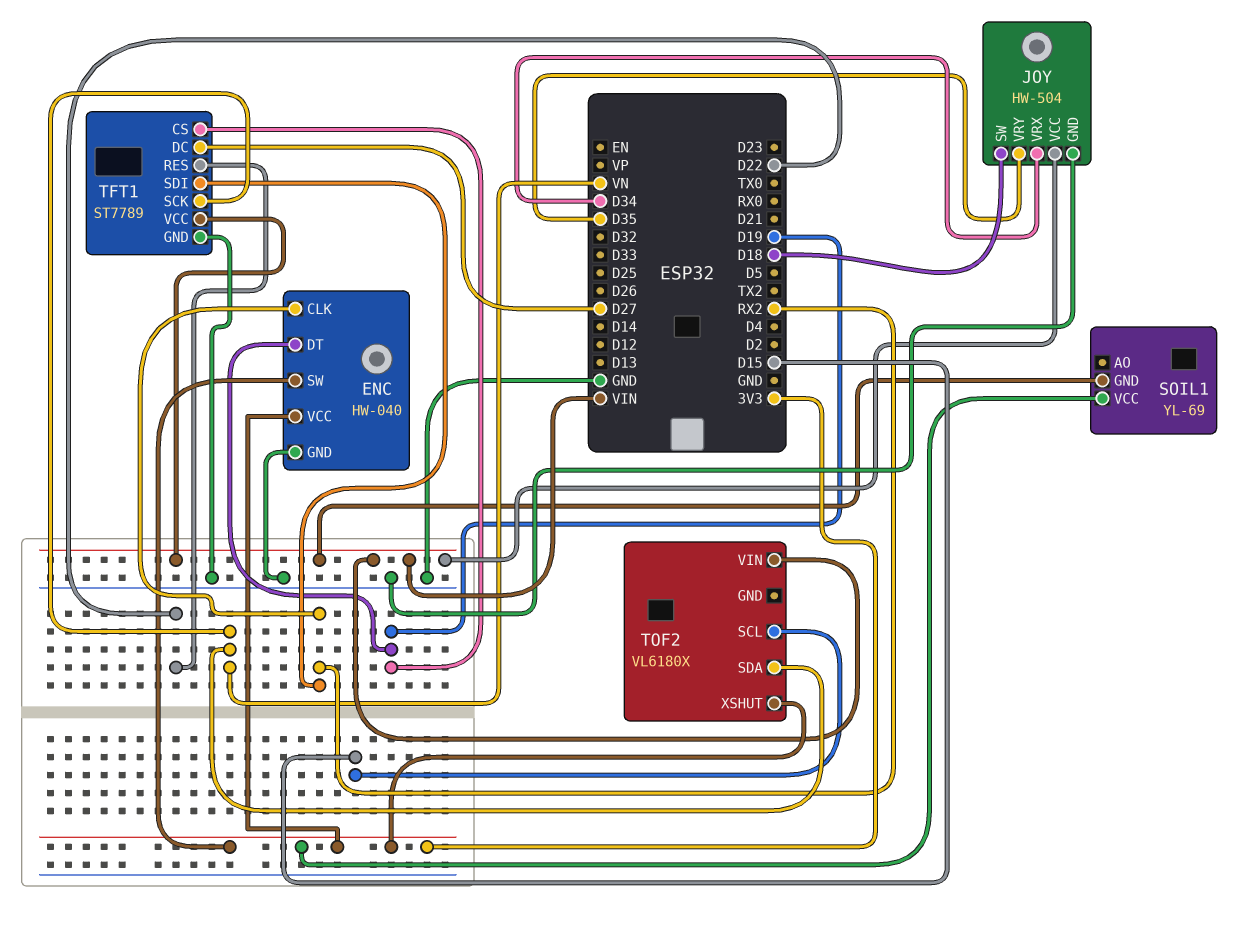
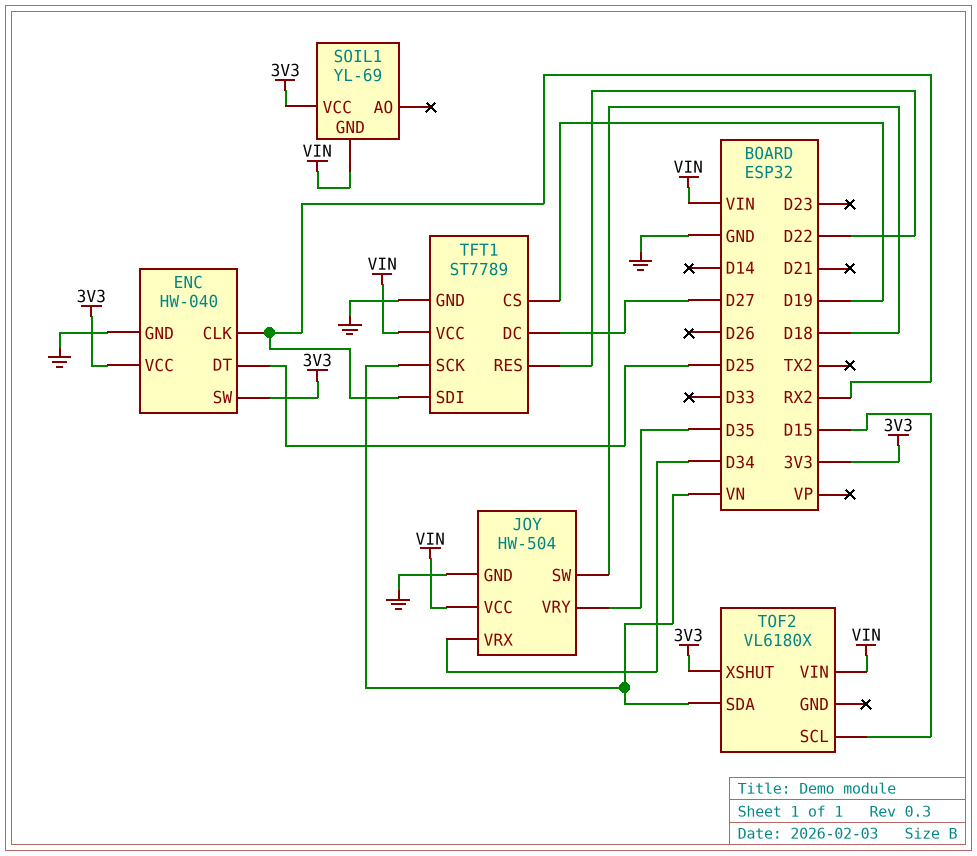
ENC pin DT: D19 -> D25

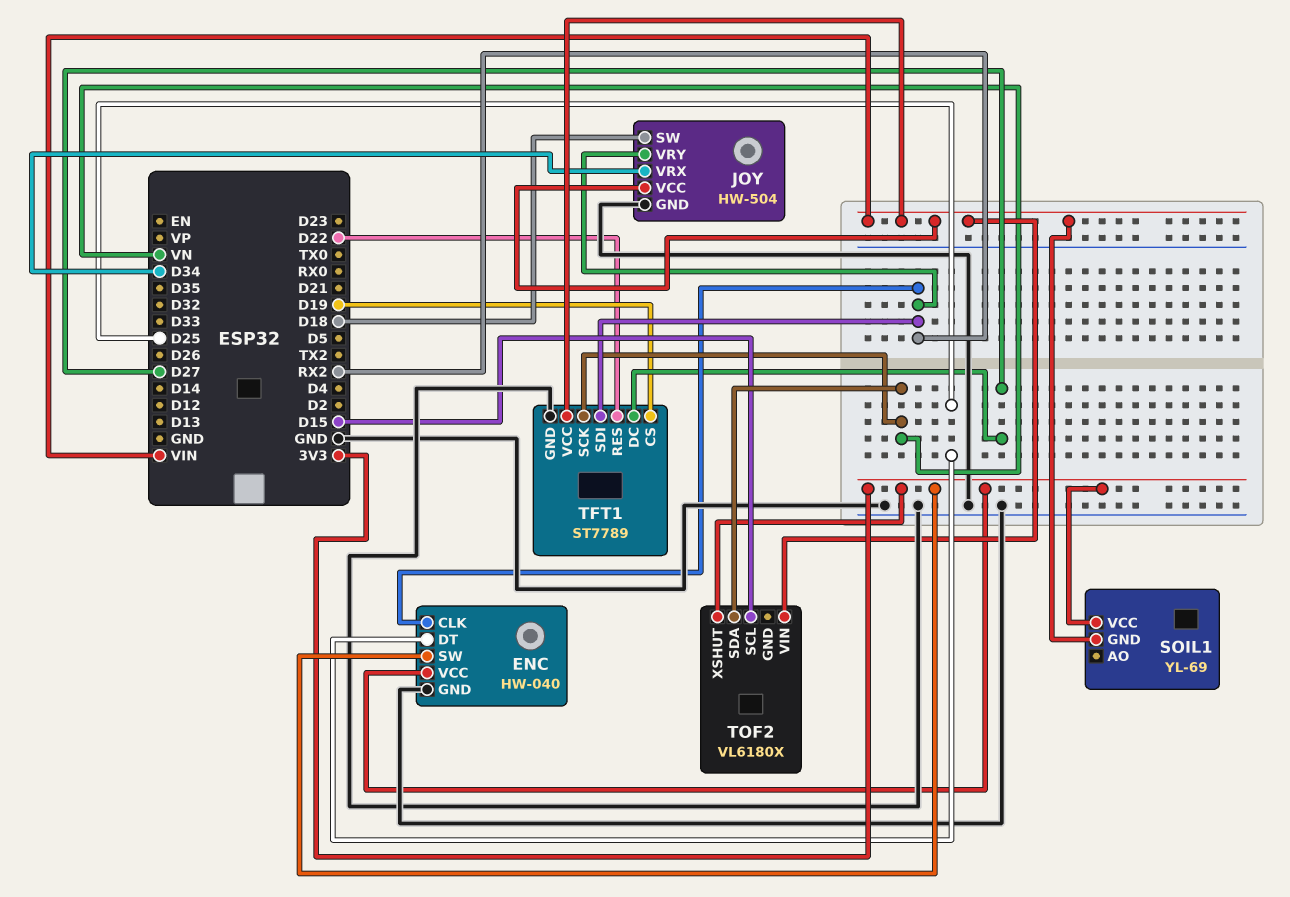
JOY pin VRY: D35 -> RX2

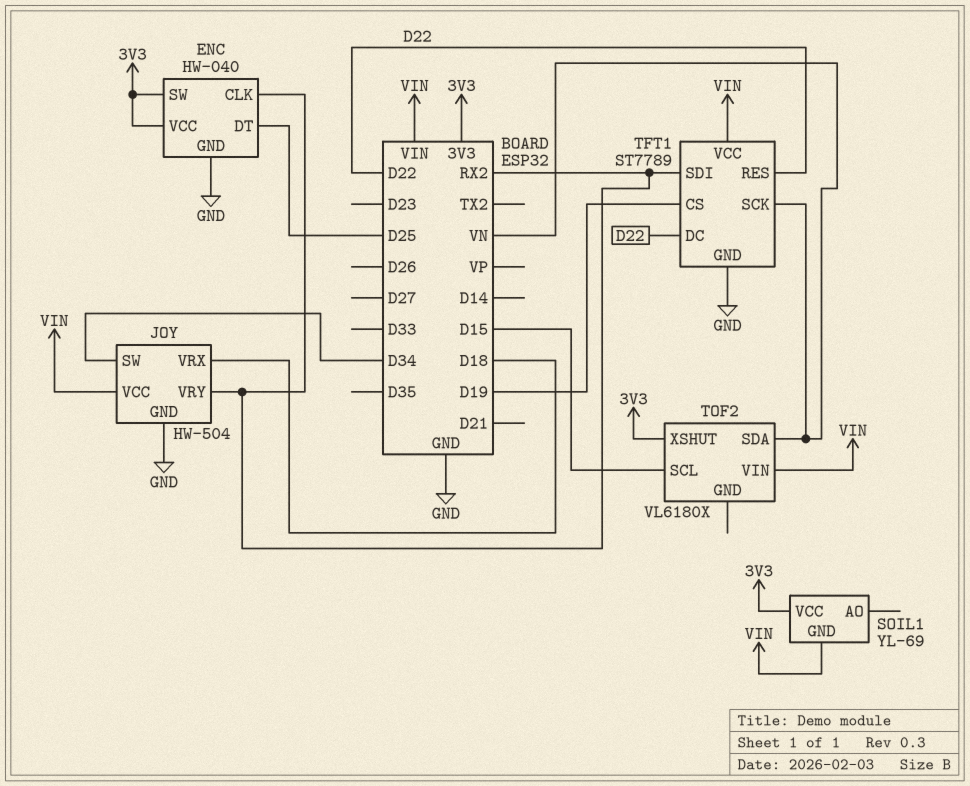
JOY pin SW: D18 -> D34
JOY pin VRX: D34 -> D18
TFT1 pin DC: D27 -> D22

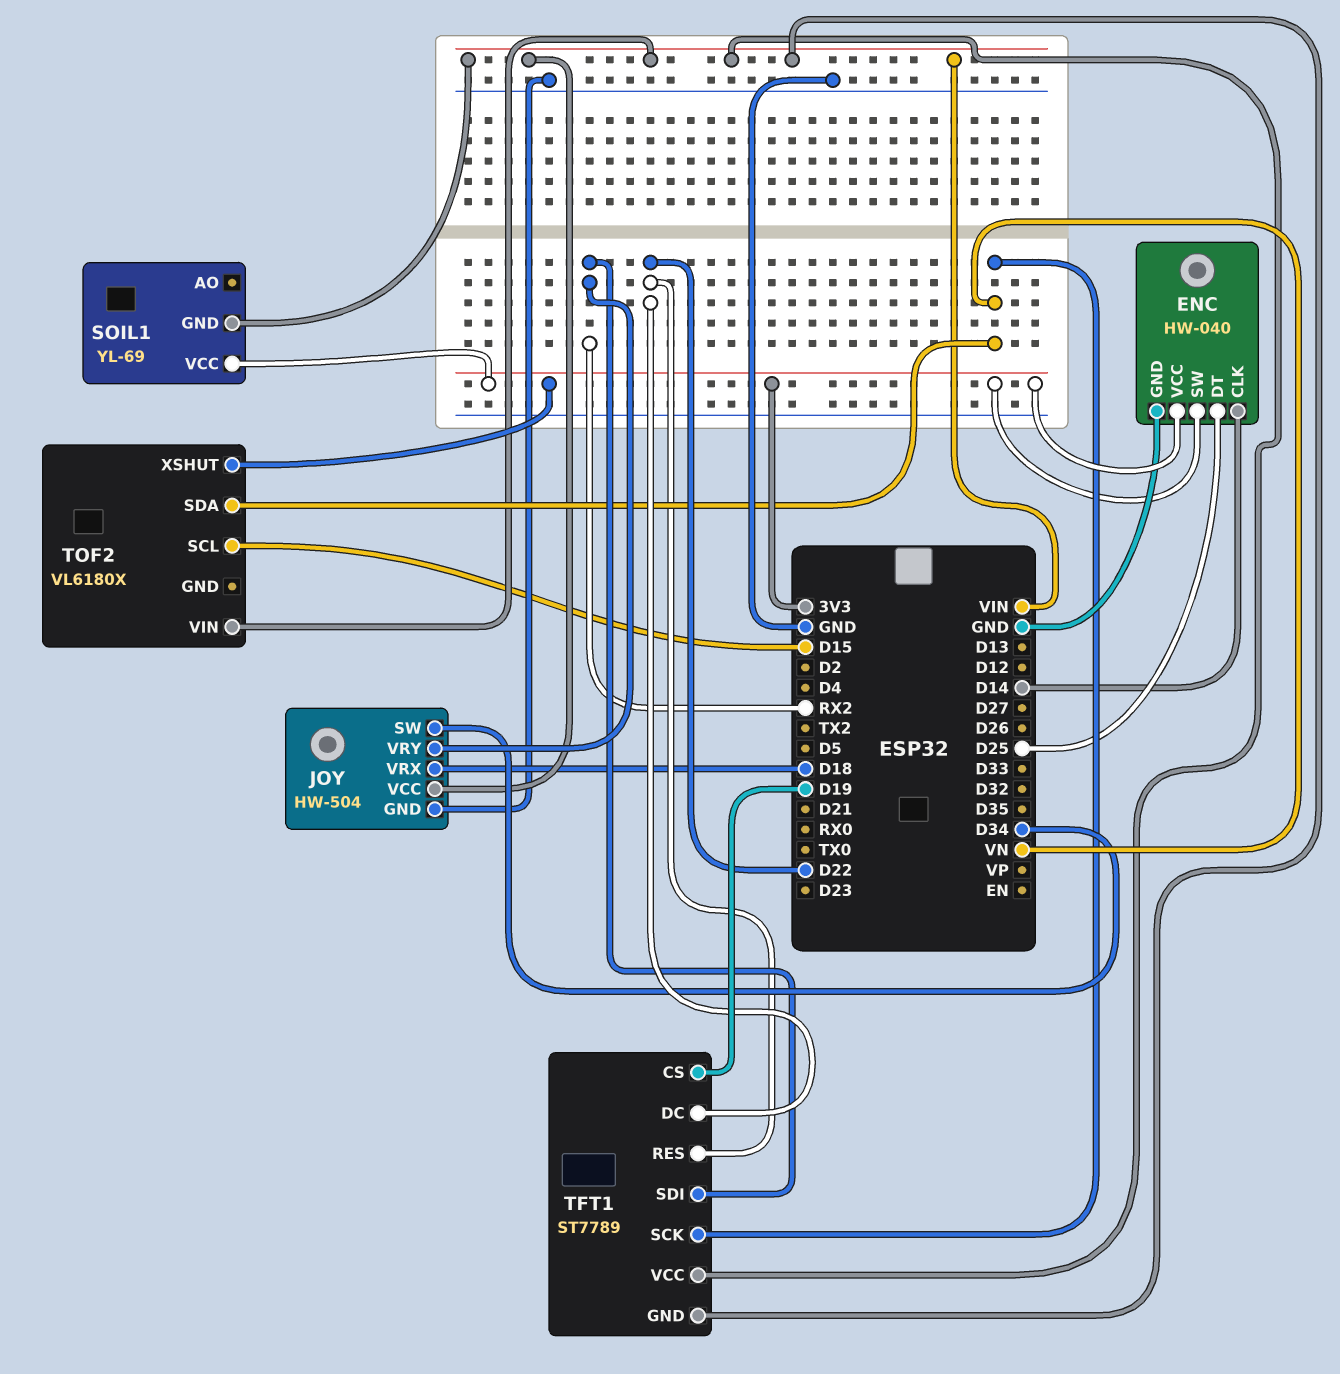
ENC pin CLK: RX2 -> D14
TFT1 pin GND: GND -> VIN

